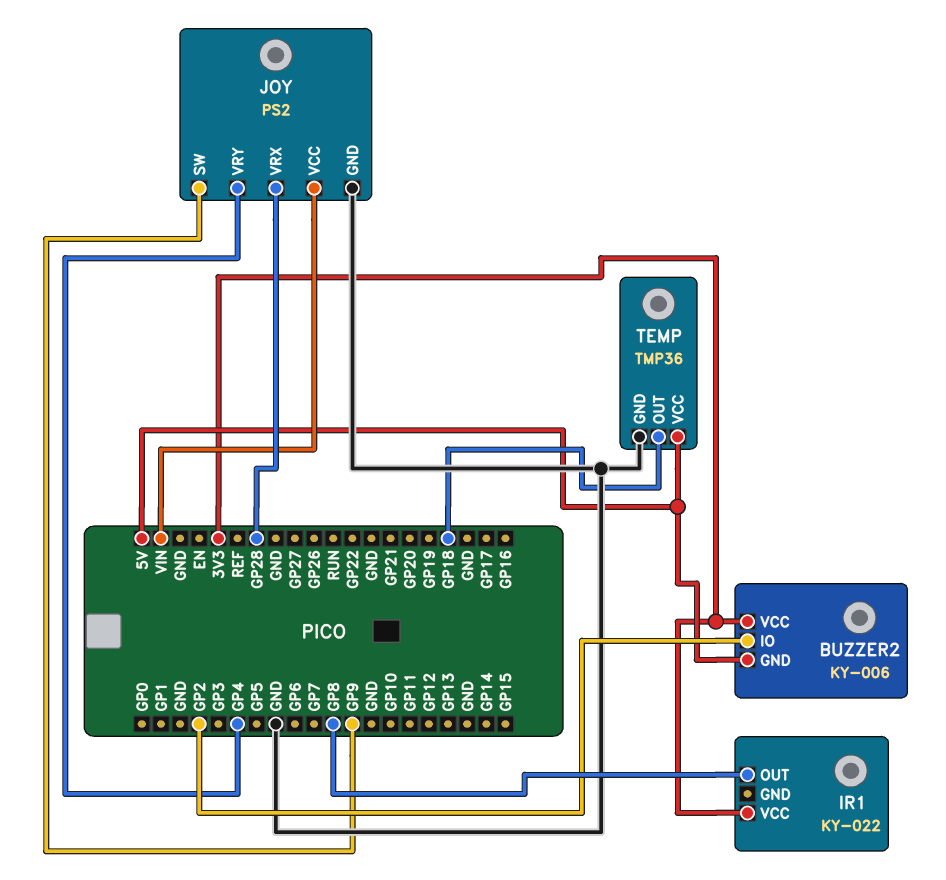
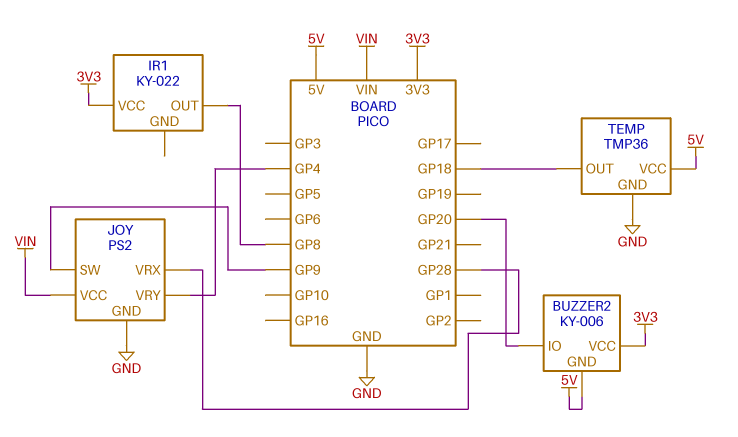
BUZZER2 pin IO: GP2 -> GP20

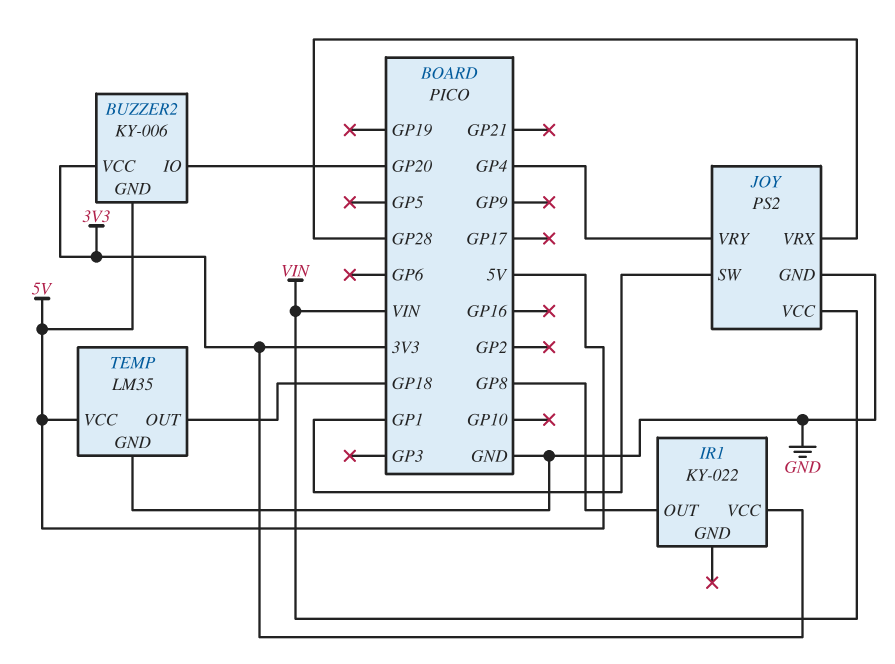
JOY pin SW: GP9 -> GP1
TEMP: TMP36 -> LM35

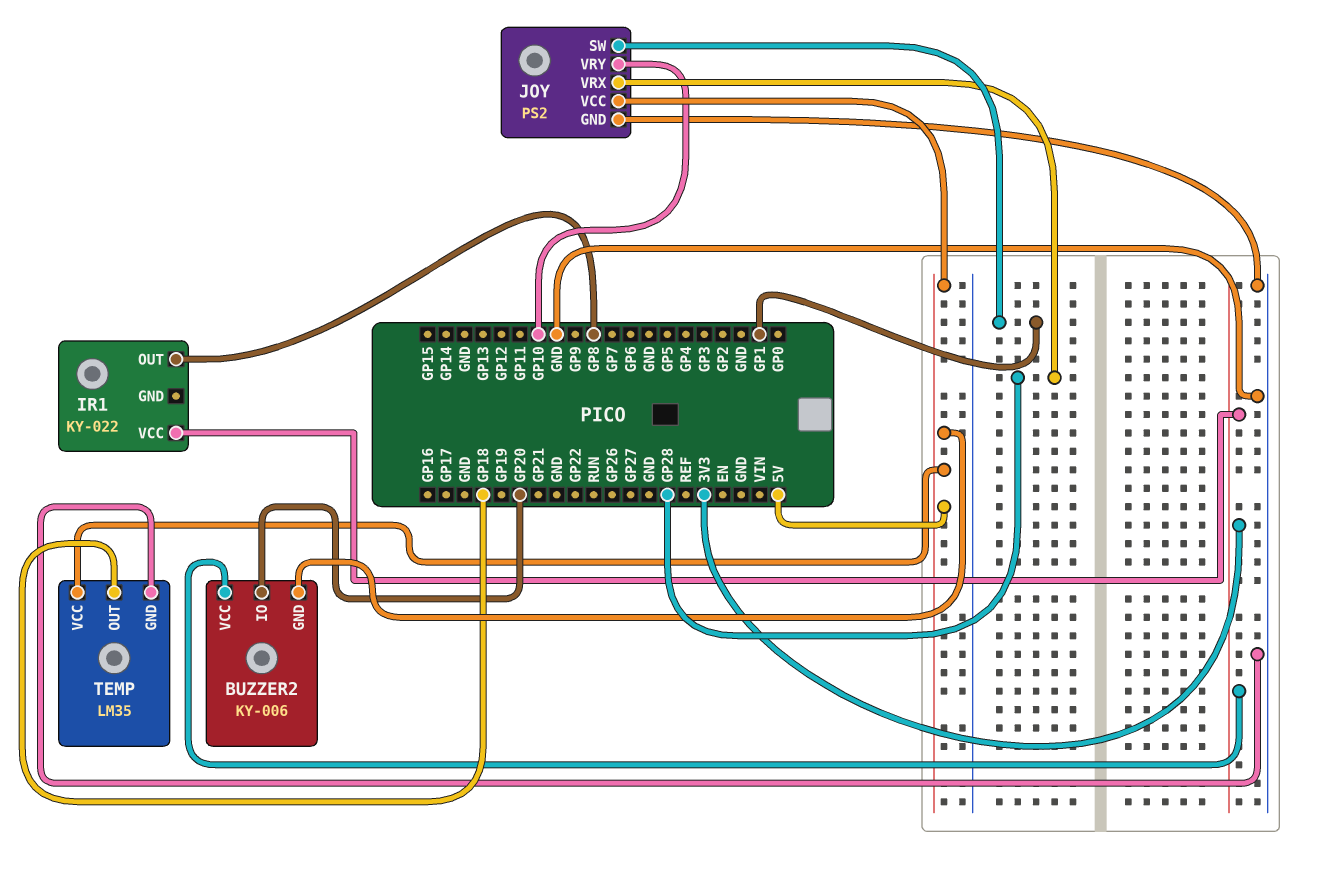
JOY pin VCC: VIN -> 5V
JOY pin VRY: GP4 -> GP10

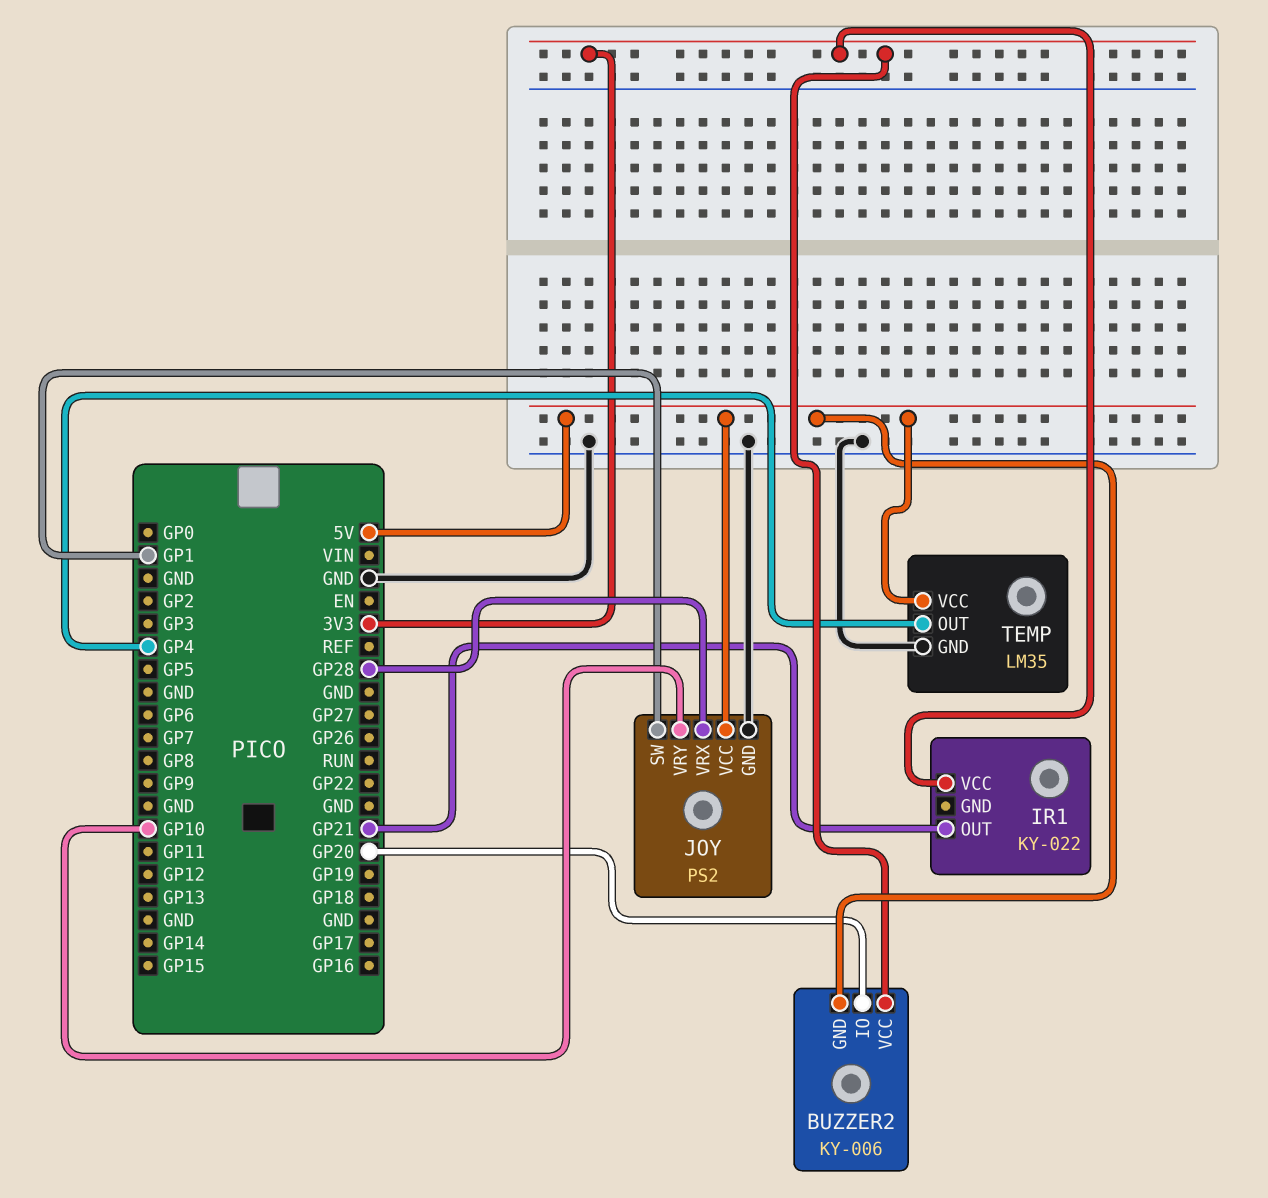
IR1 pin OUT: GP8 -> GP21
TEMP pin OUT: GP18 -> GP4

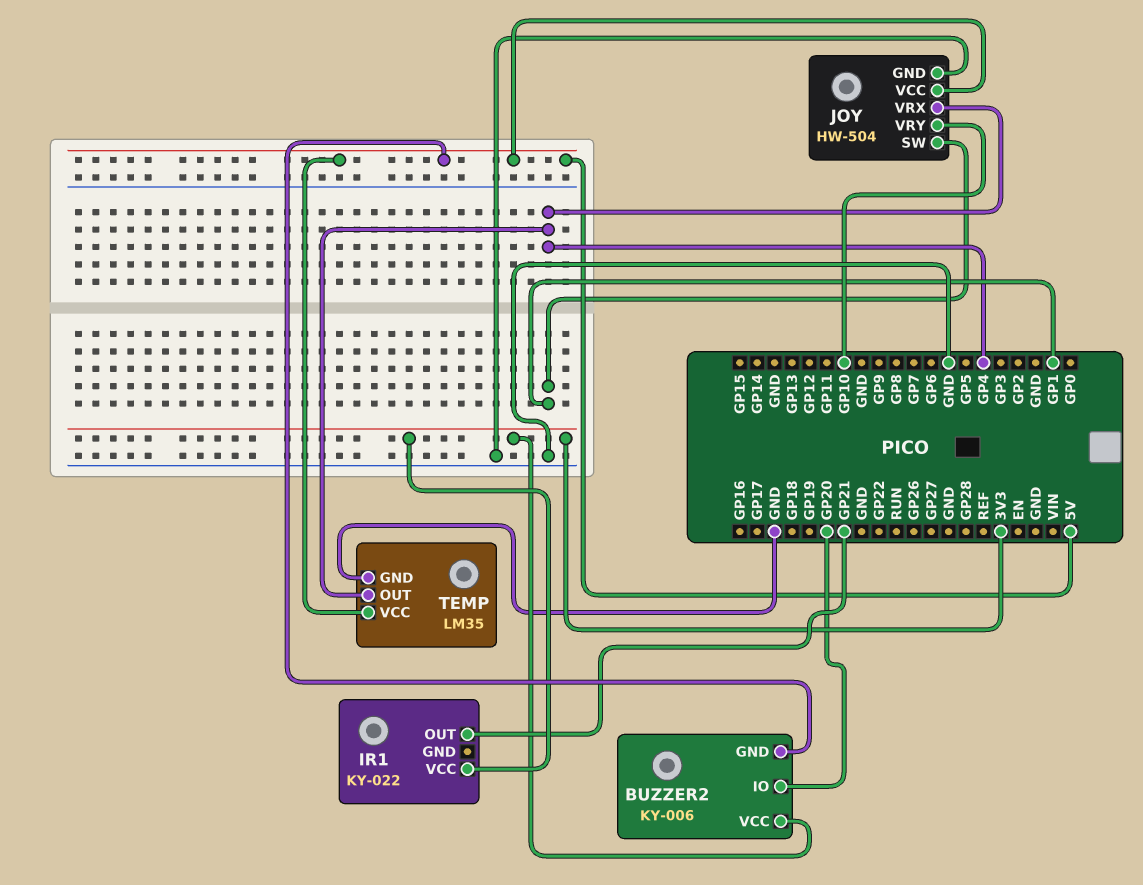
JOY: PS2 -> HW-504
JOY pin VRX: GP28 -> GP4

